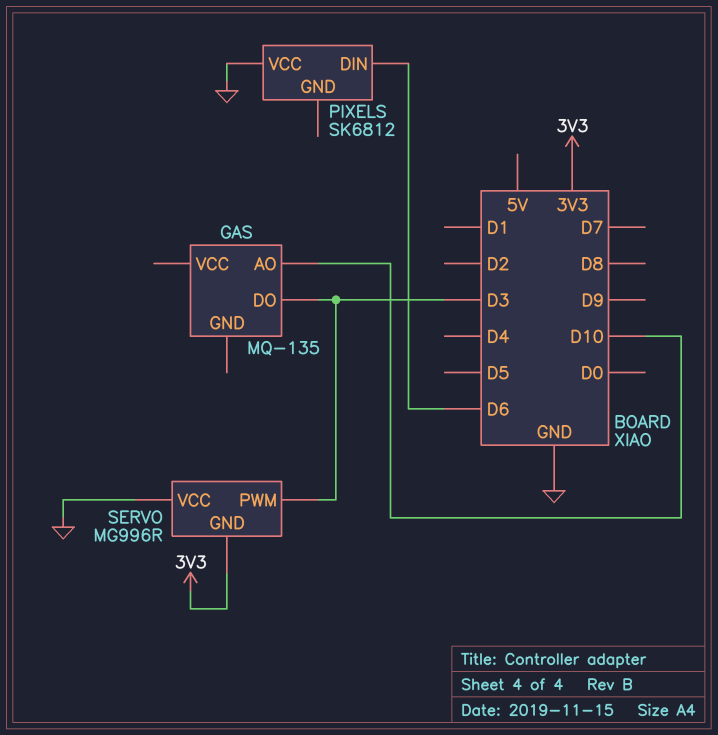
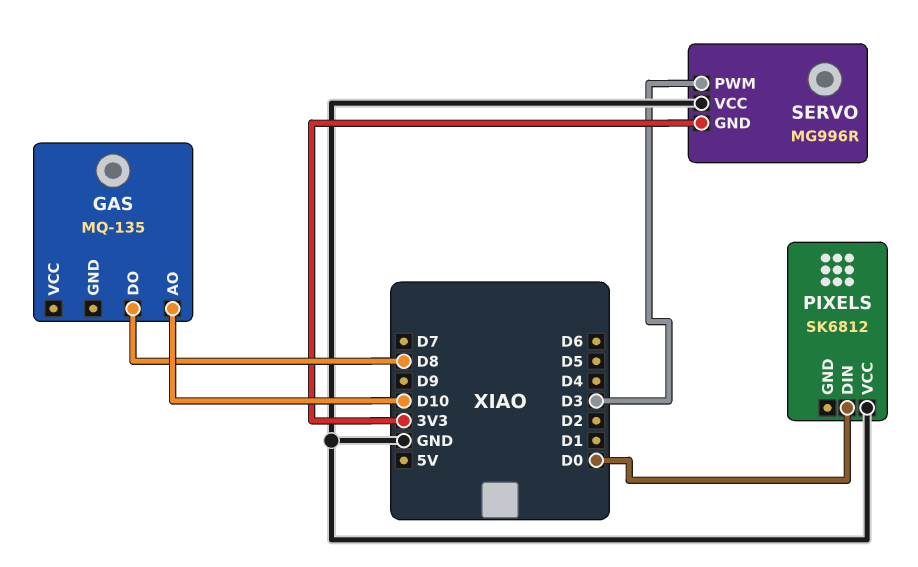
GAS pin DO: D3 -> D8
PIXELS pin DIN: D6 -> D0

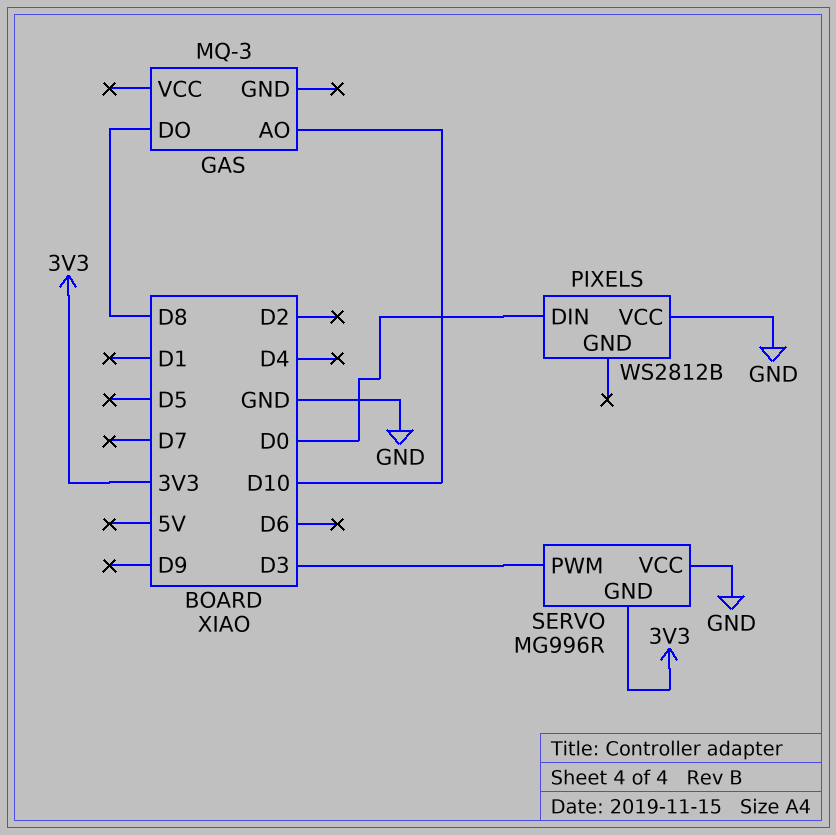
GAS: MQ-135 -> MQ-3
PIXELS: SK6812 -> WS2812B

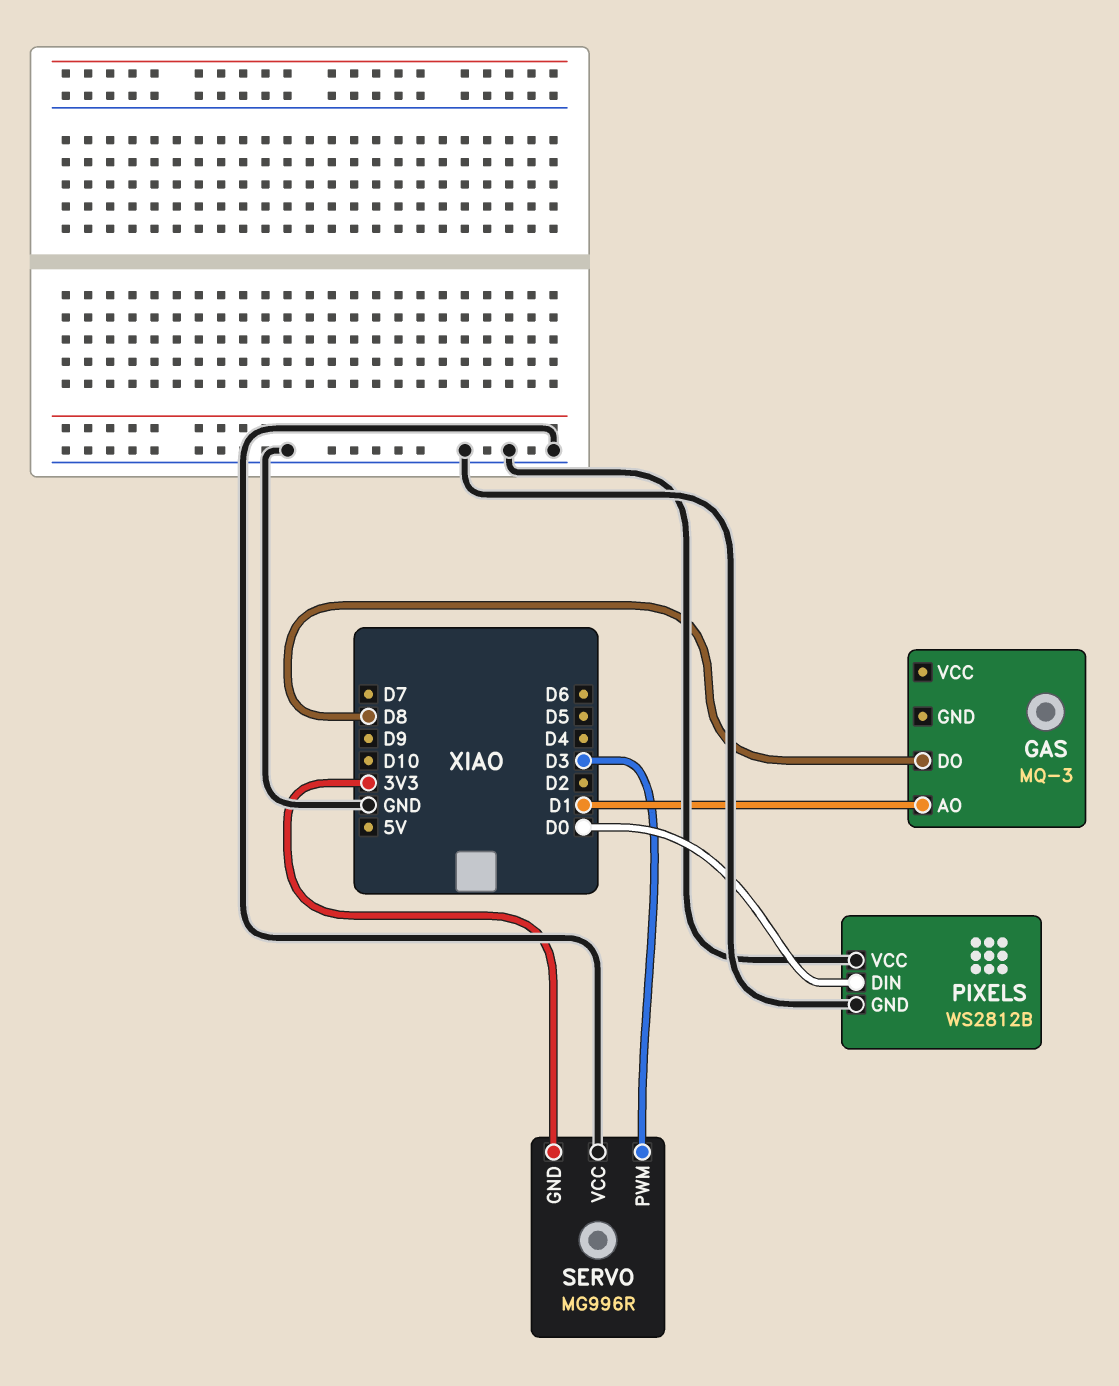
GAS pin AO: D10 -> D1
PIXELS pin GND: none -> GND

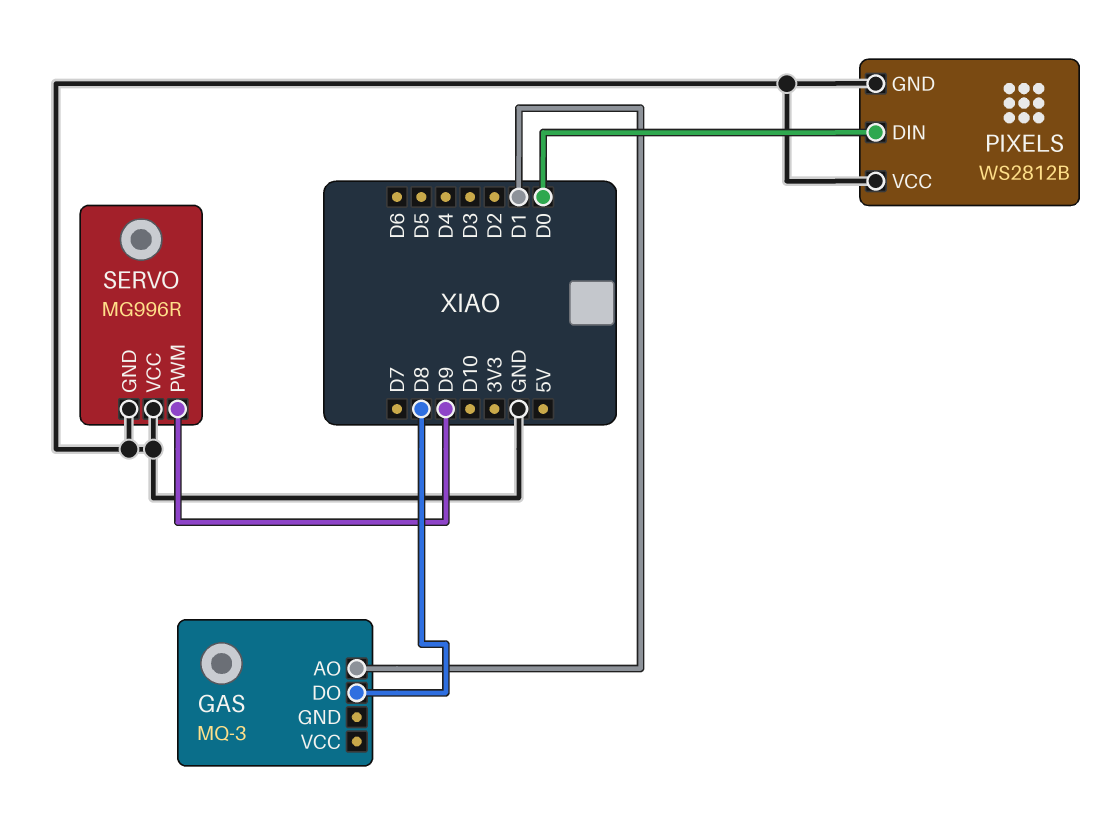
SERVO pin GND: 3V3 -> GND
SERVO pin PWM: D3 -> D9

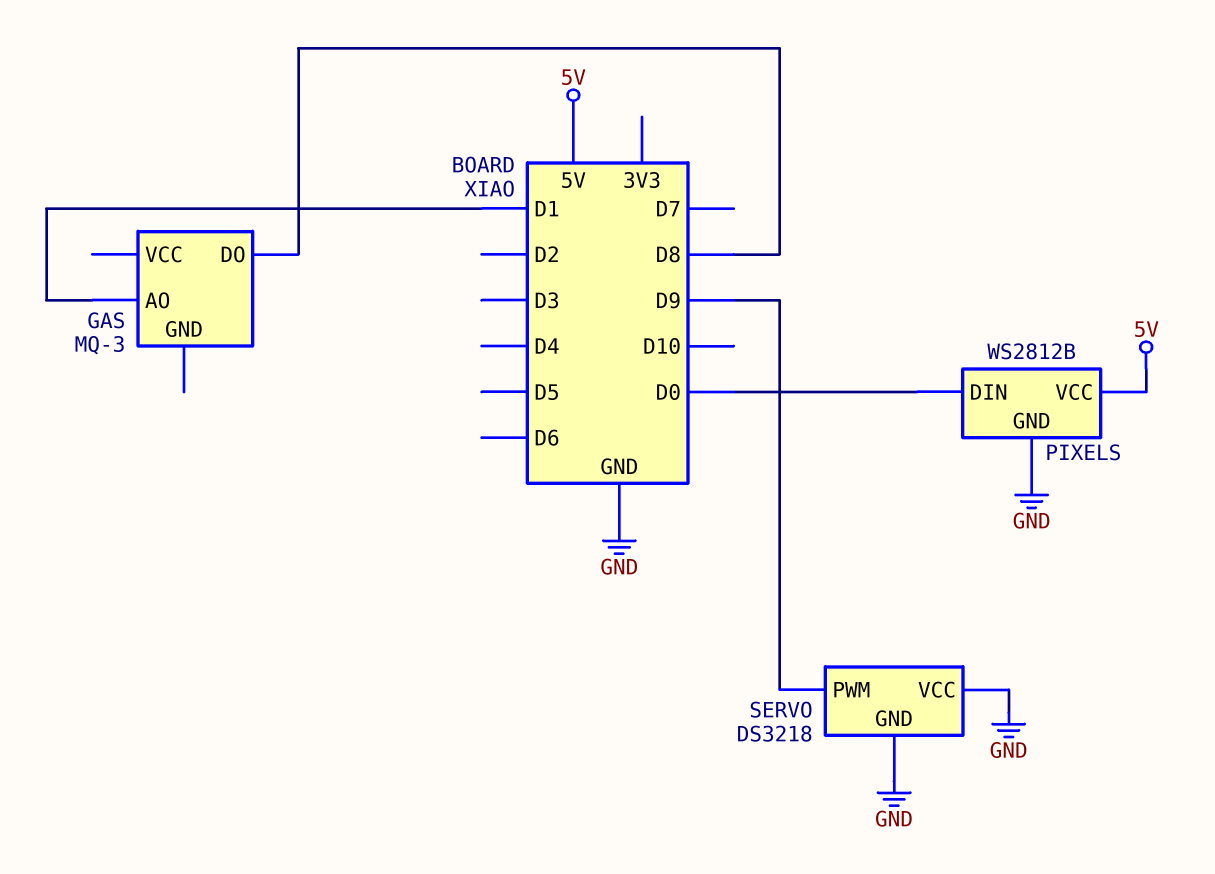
PIXELS pin VCC: GND -> 5V
SERVO: MG996R -> DS3218

